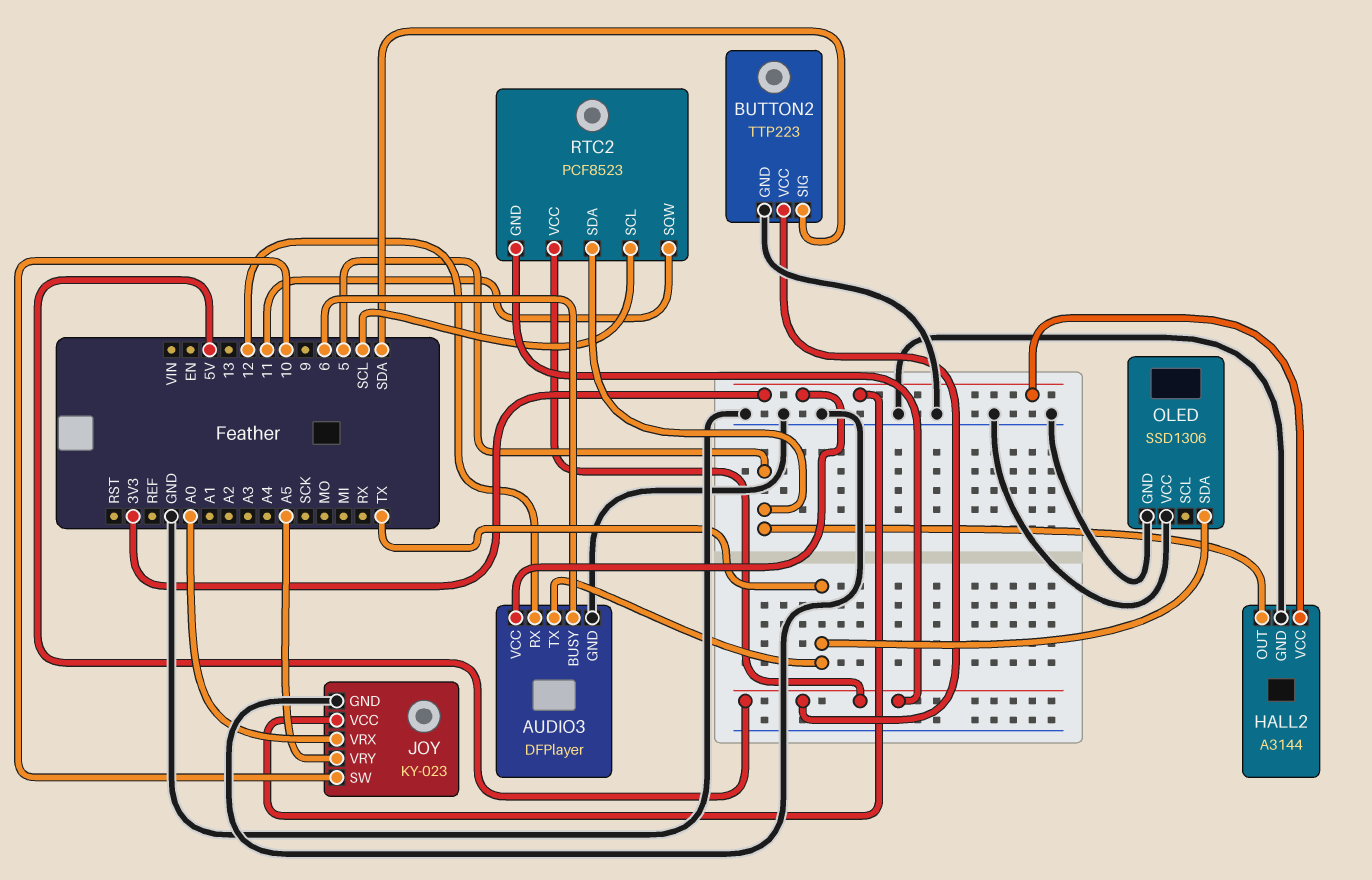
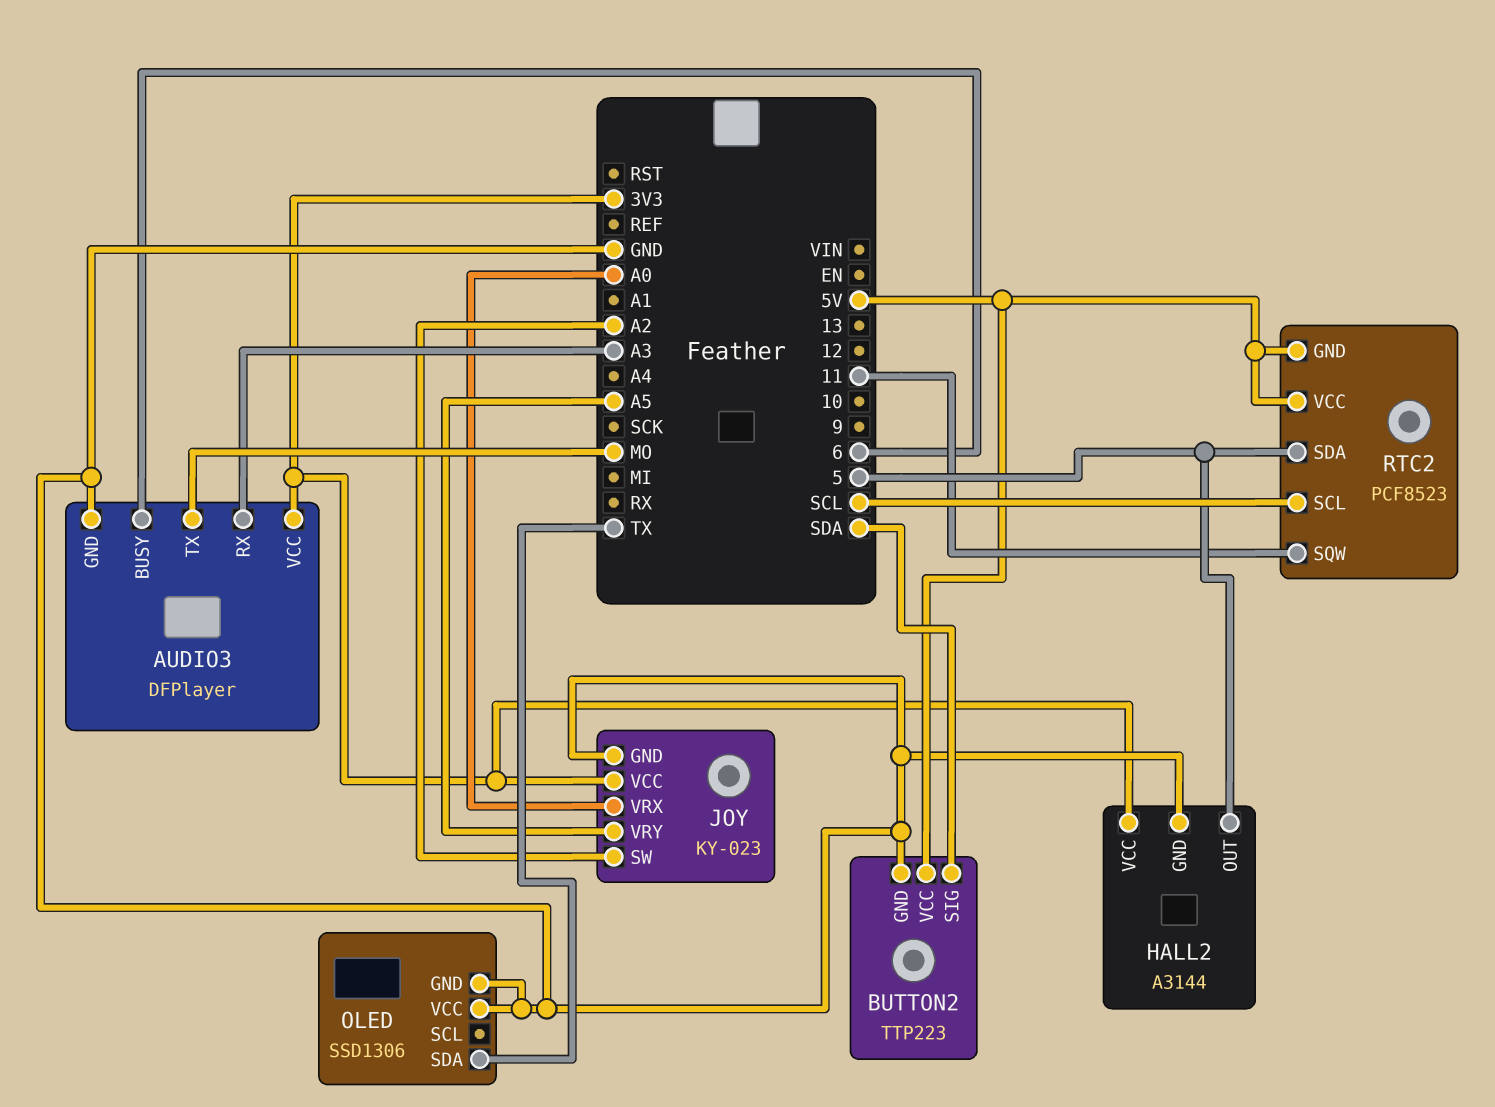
AUDIO3 pin RX: 12 -> A3
AUDIO3 pin TX: TX -> MO
JOY pin SW: 10 -> A2

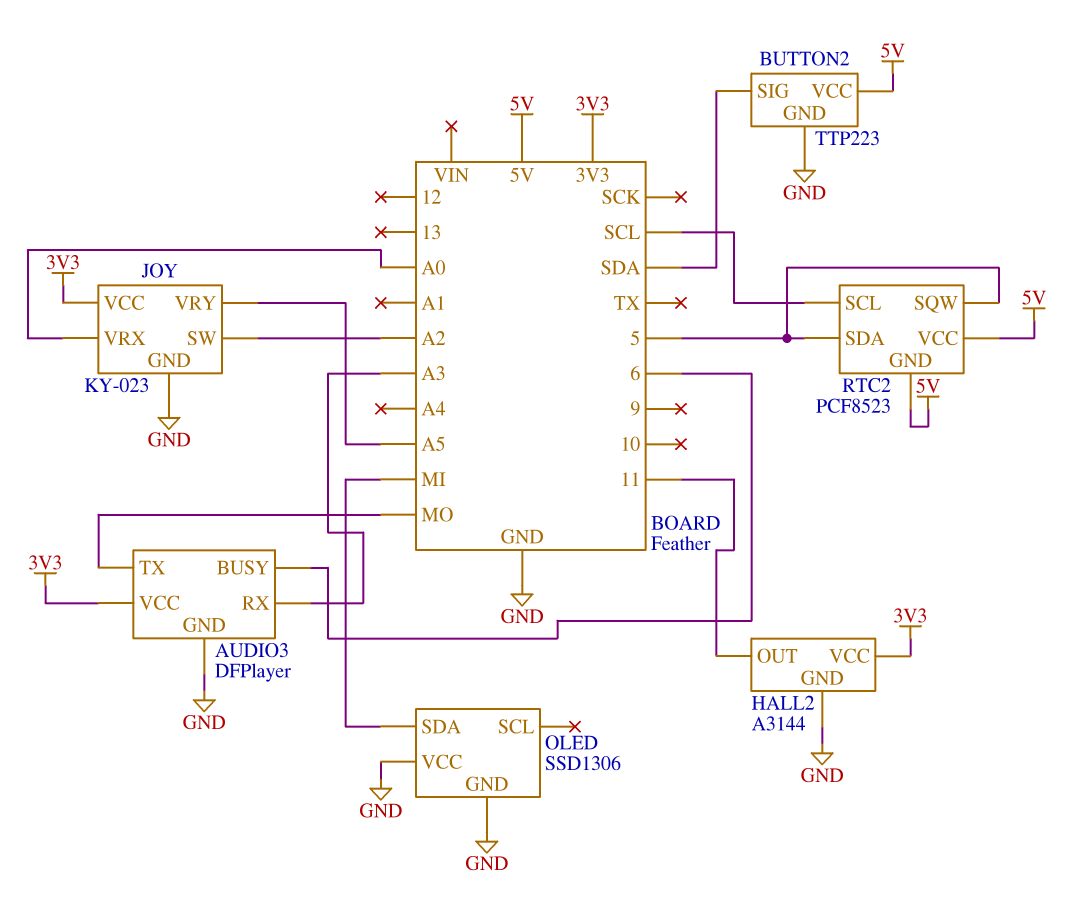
HALL2 pin OUT: 5 -> 11
OLED pin SDA: TX -> MI
RTC2 pin SQW: 11 -> 5

